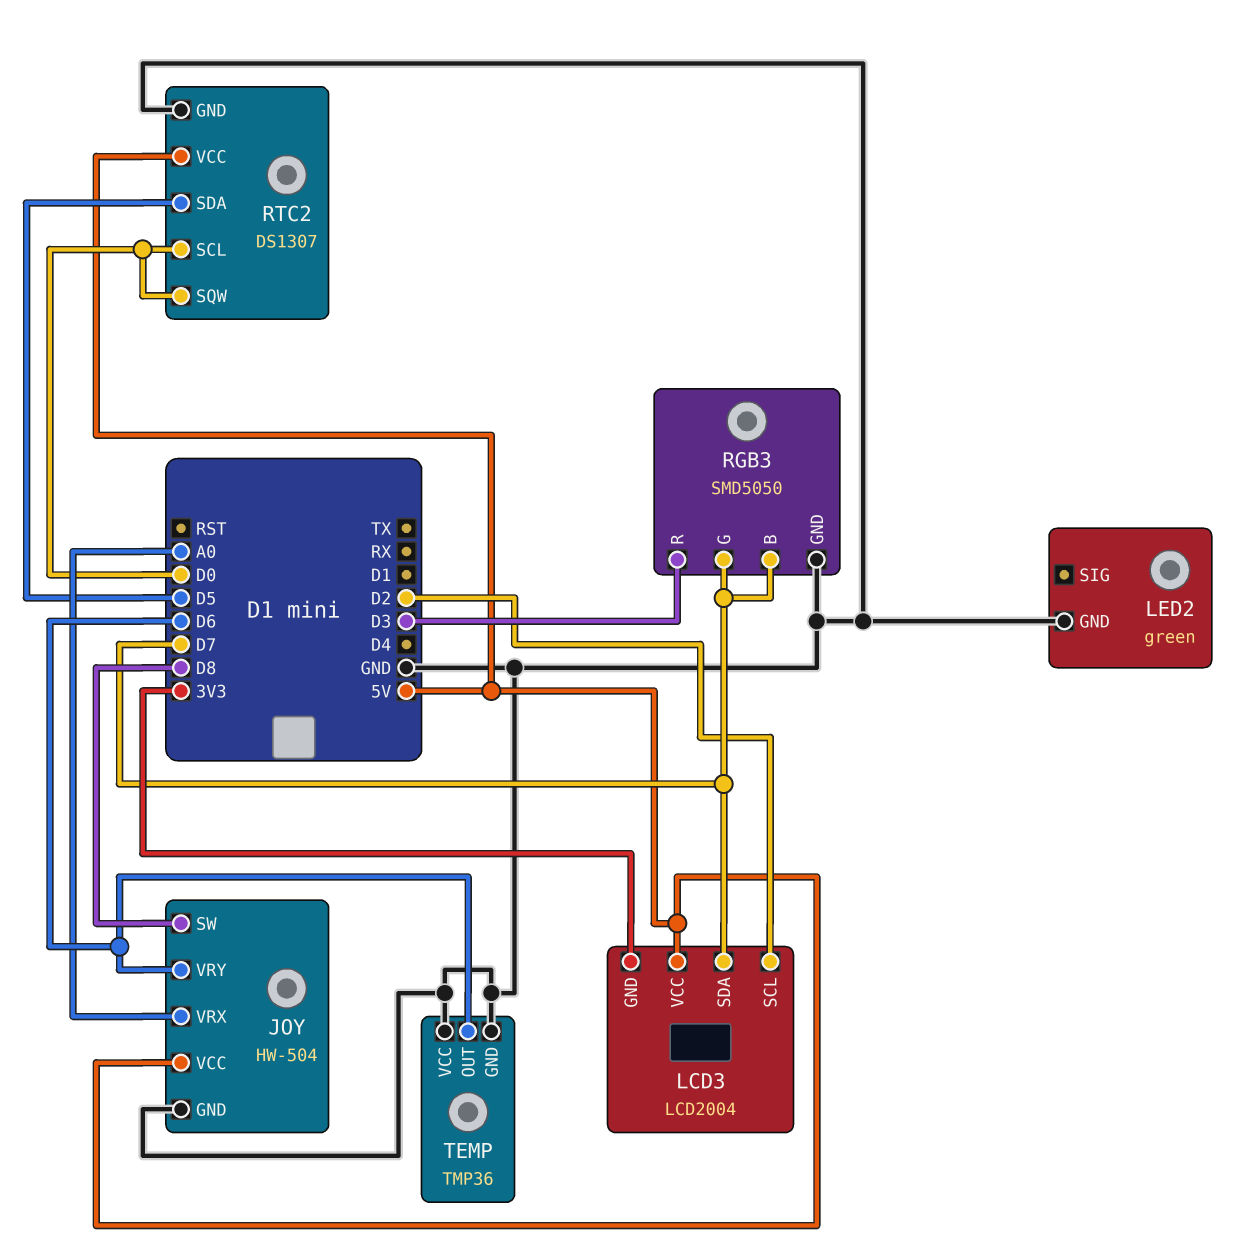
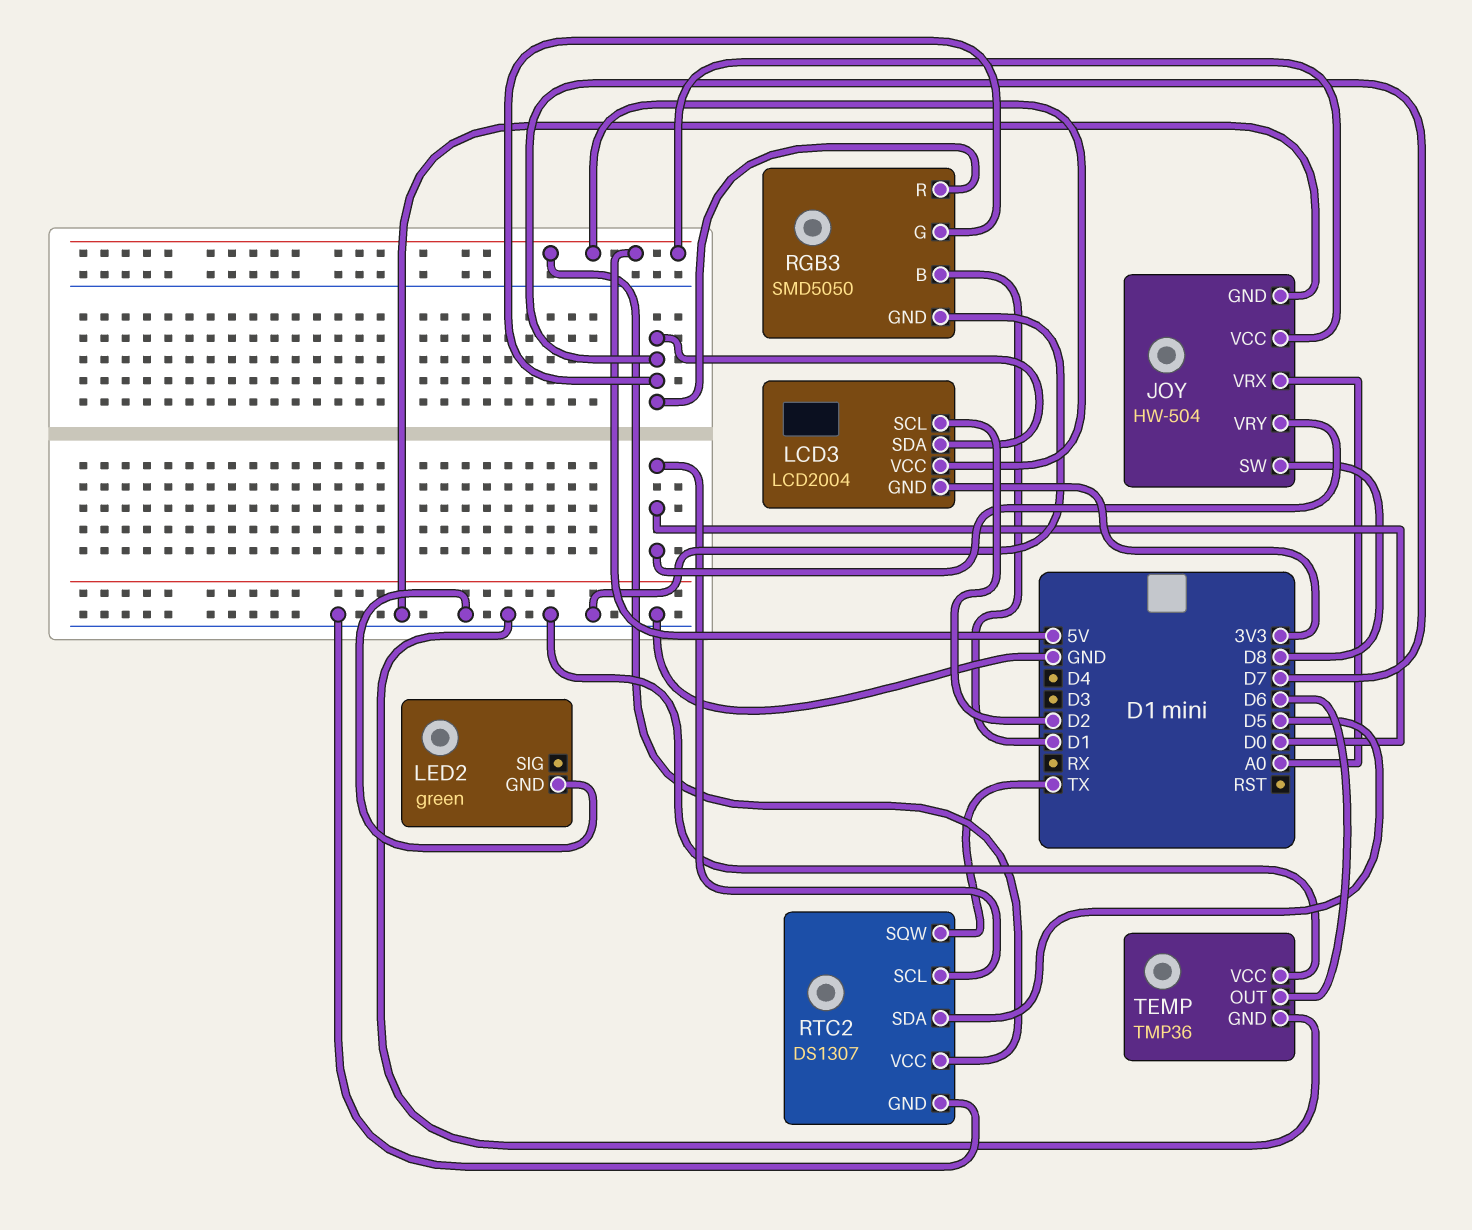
JOY pin VRY: D6 -> D0
RGB3 pin B: D7 -> D1
RGB3 pin R: D3 -> D7
RTC2 pin SQW: D0 -> TX

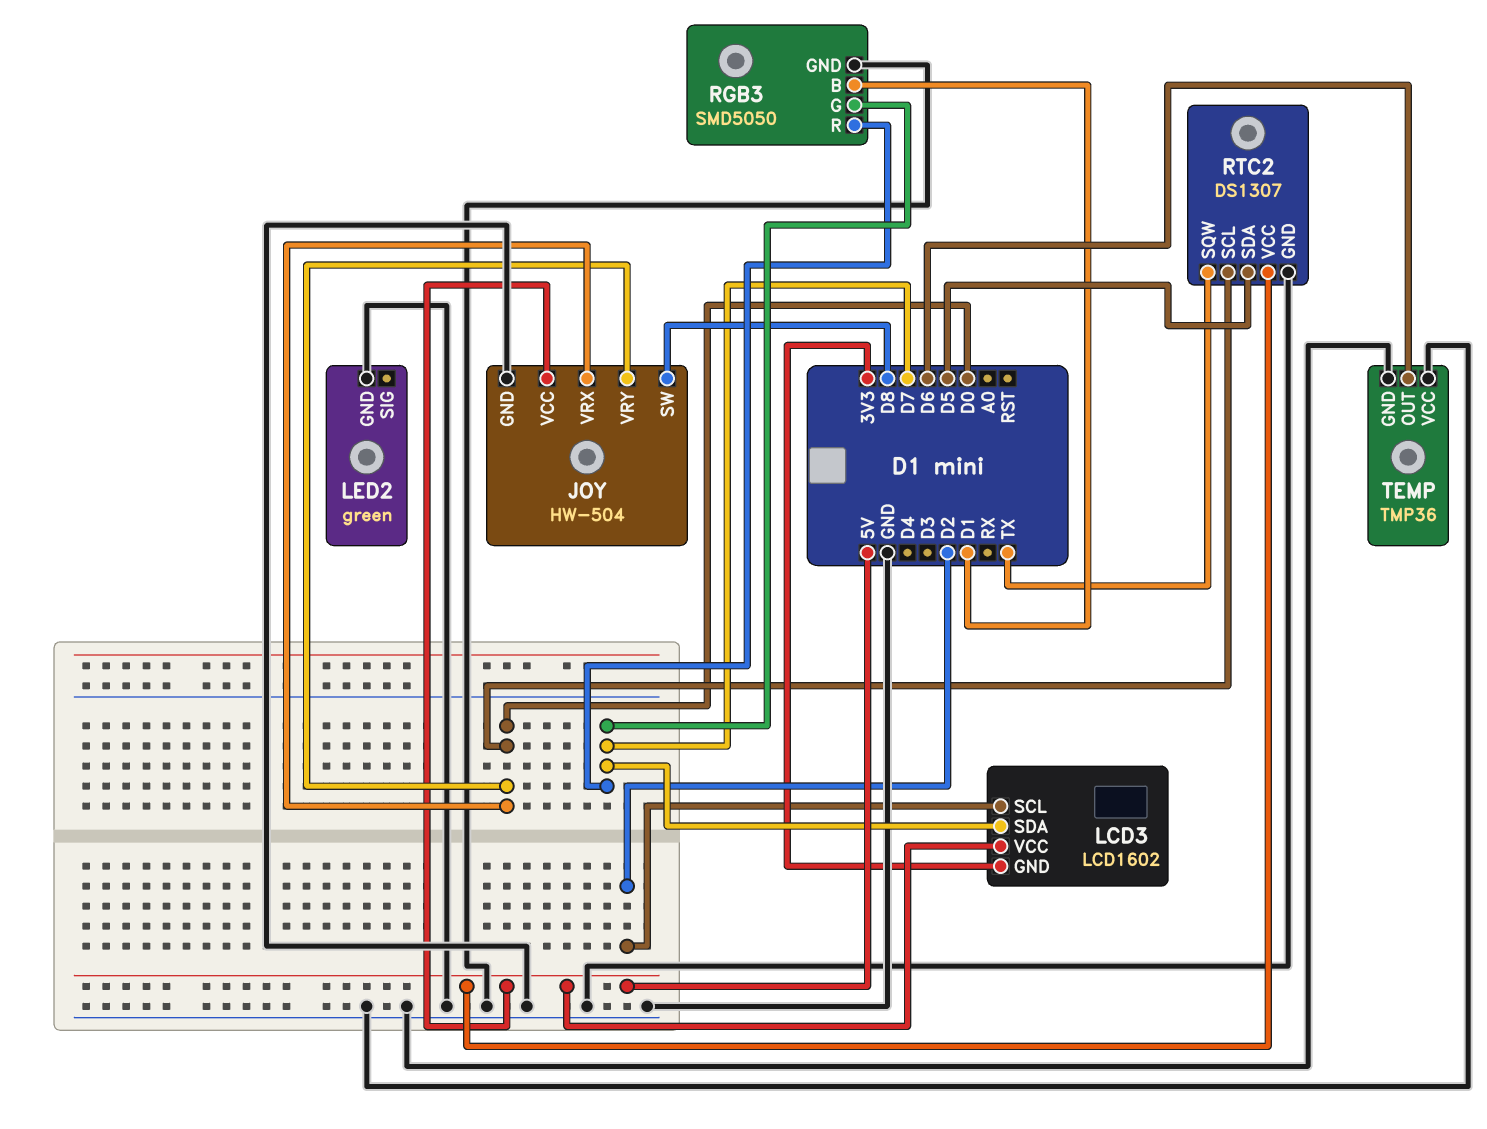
JOY pin VRX: A0 -> D0
LCD3: LCD2004 -> LCD1602

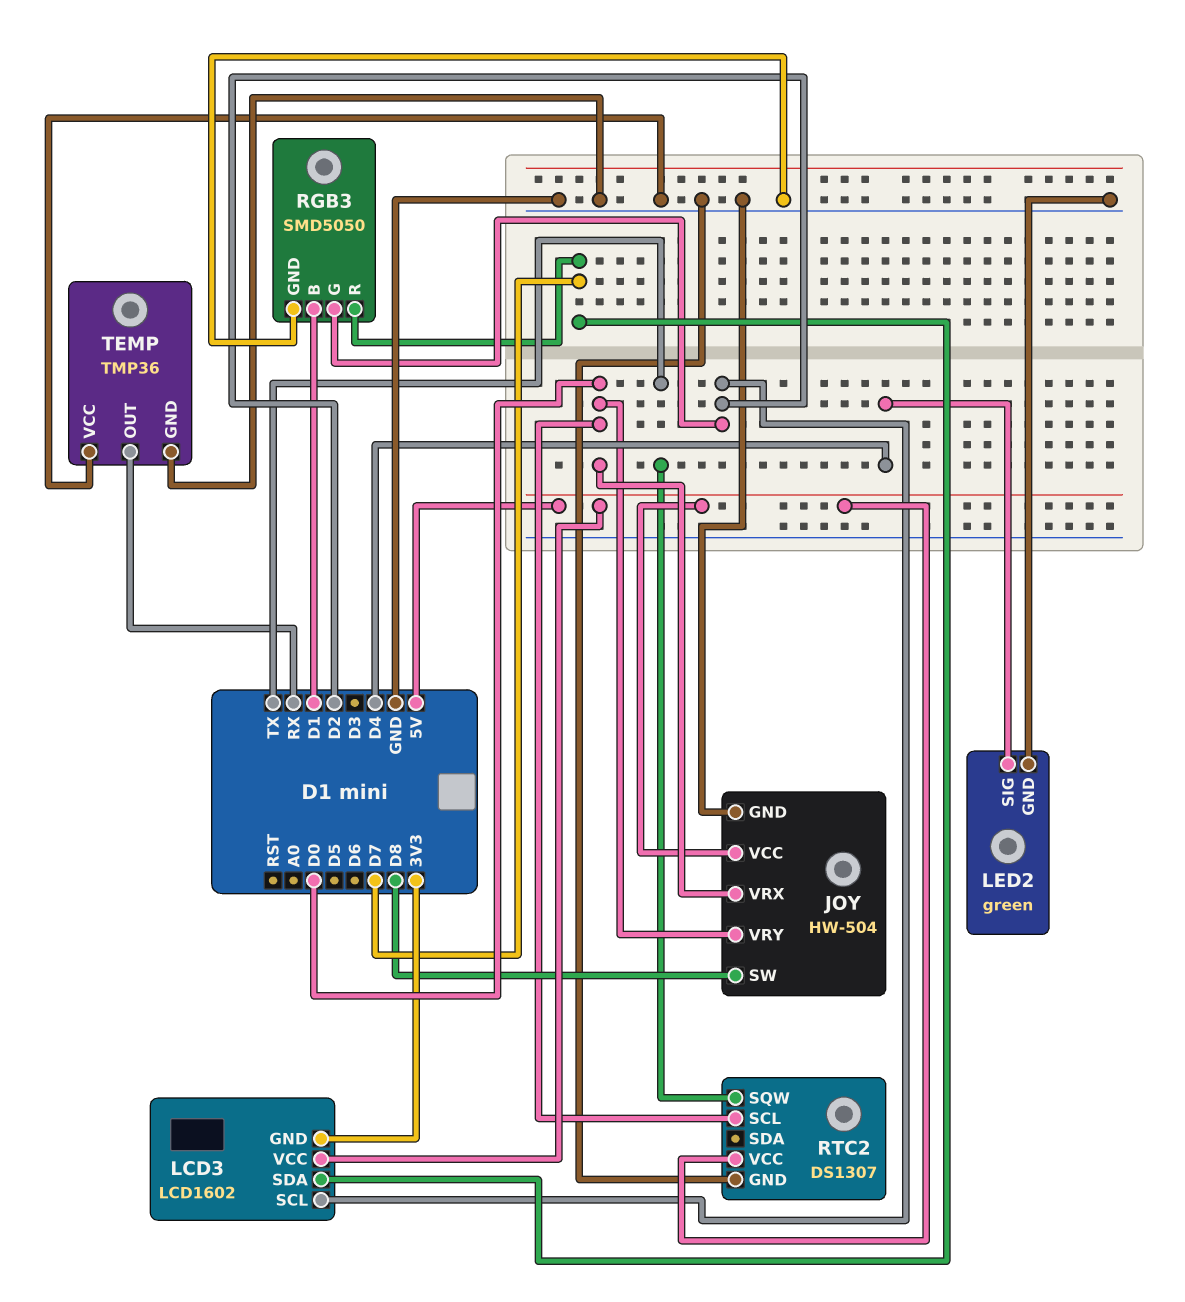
LED2 pin SIG: none -> D4
RGB3 pin G: D7 -> D2
RTC2 pin SDA: D5 -> none
TEMP pin OUT: D6 -> RX

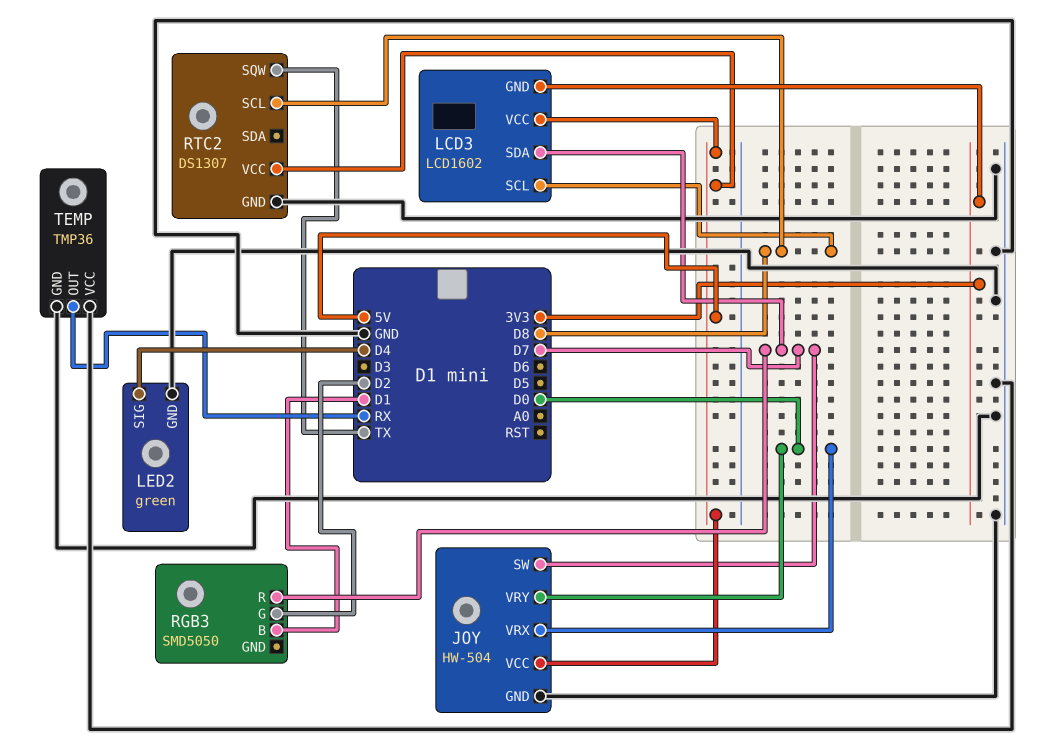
JOY pin SW: D8 -> D7
LCD3 pin SCL: D2 -> D8
RGB3 pin GND: GND -> none
RTC2 pin SCL: D0 -> D8

